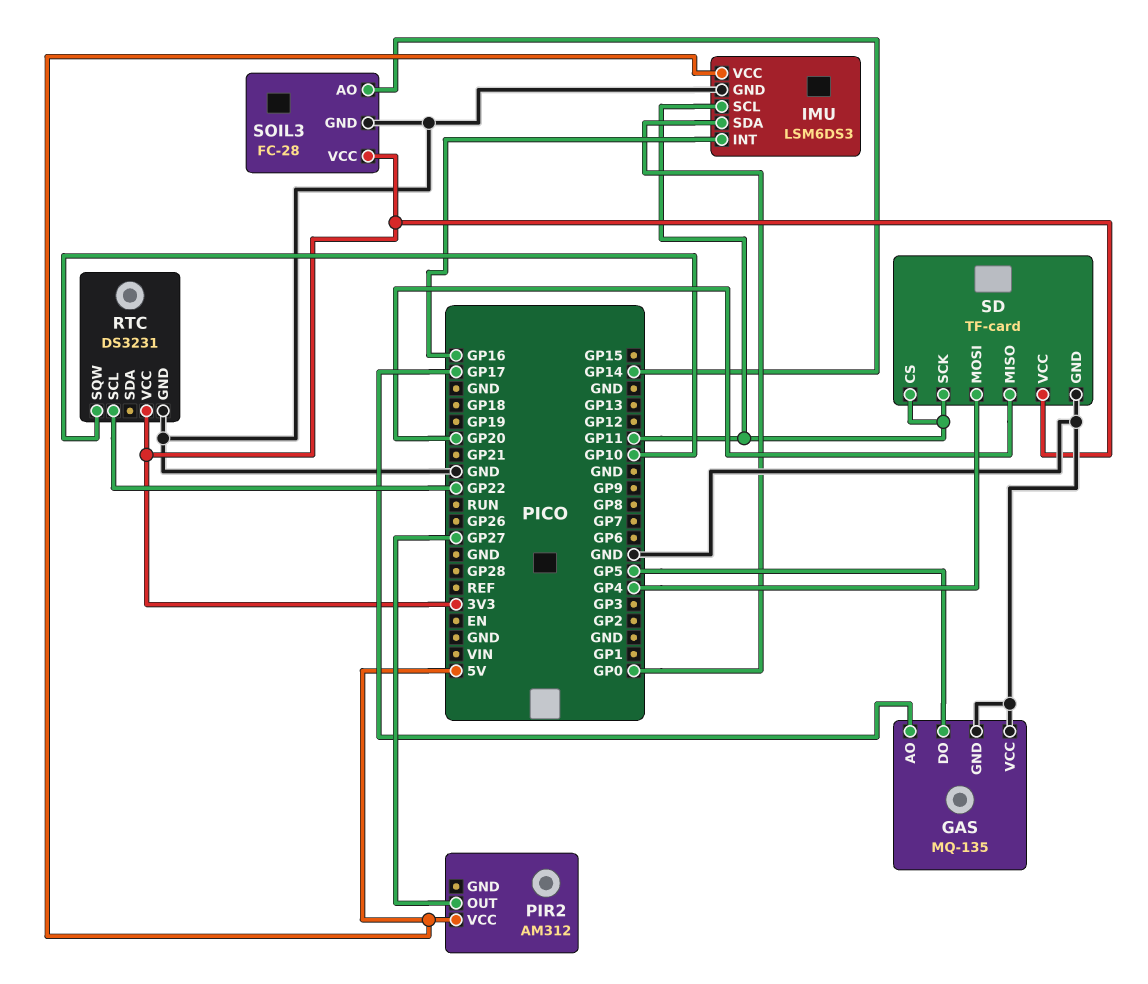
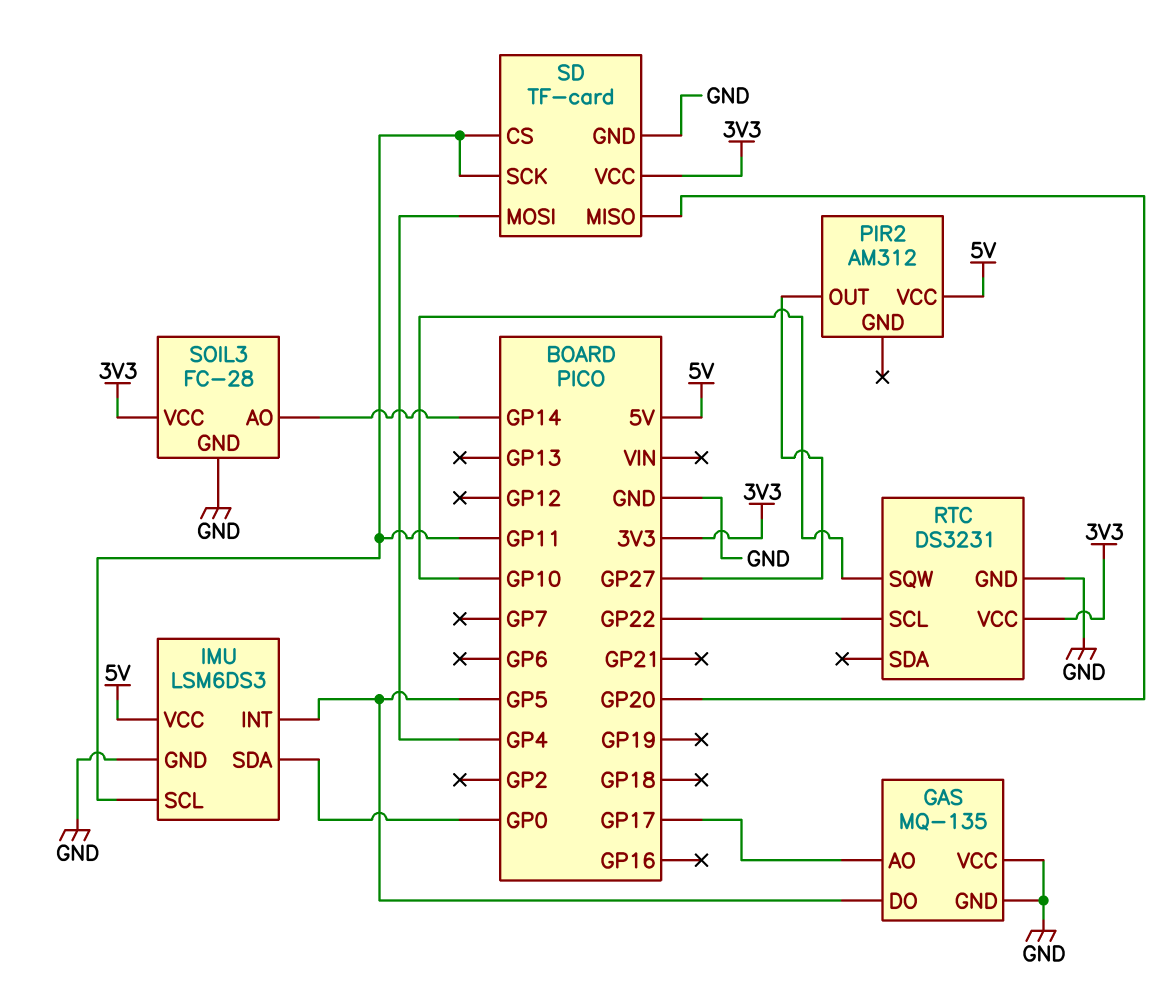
IMU pin INT: GP16 -> GP5

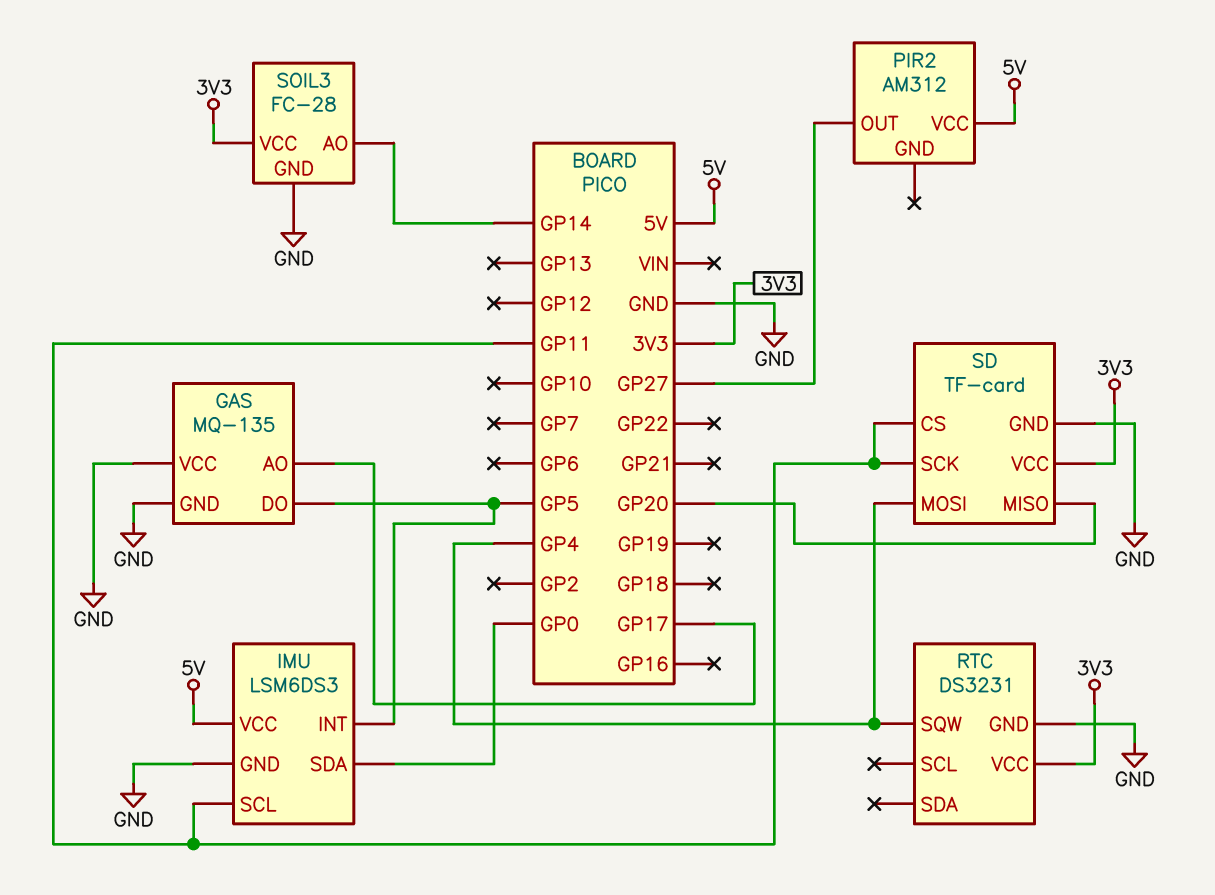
RTC pin SCL: GP22 -> none
RTC pin SQW: GP10 -> GP4

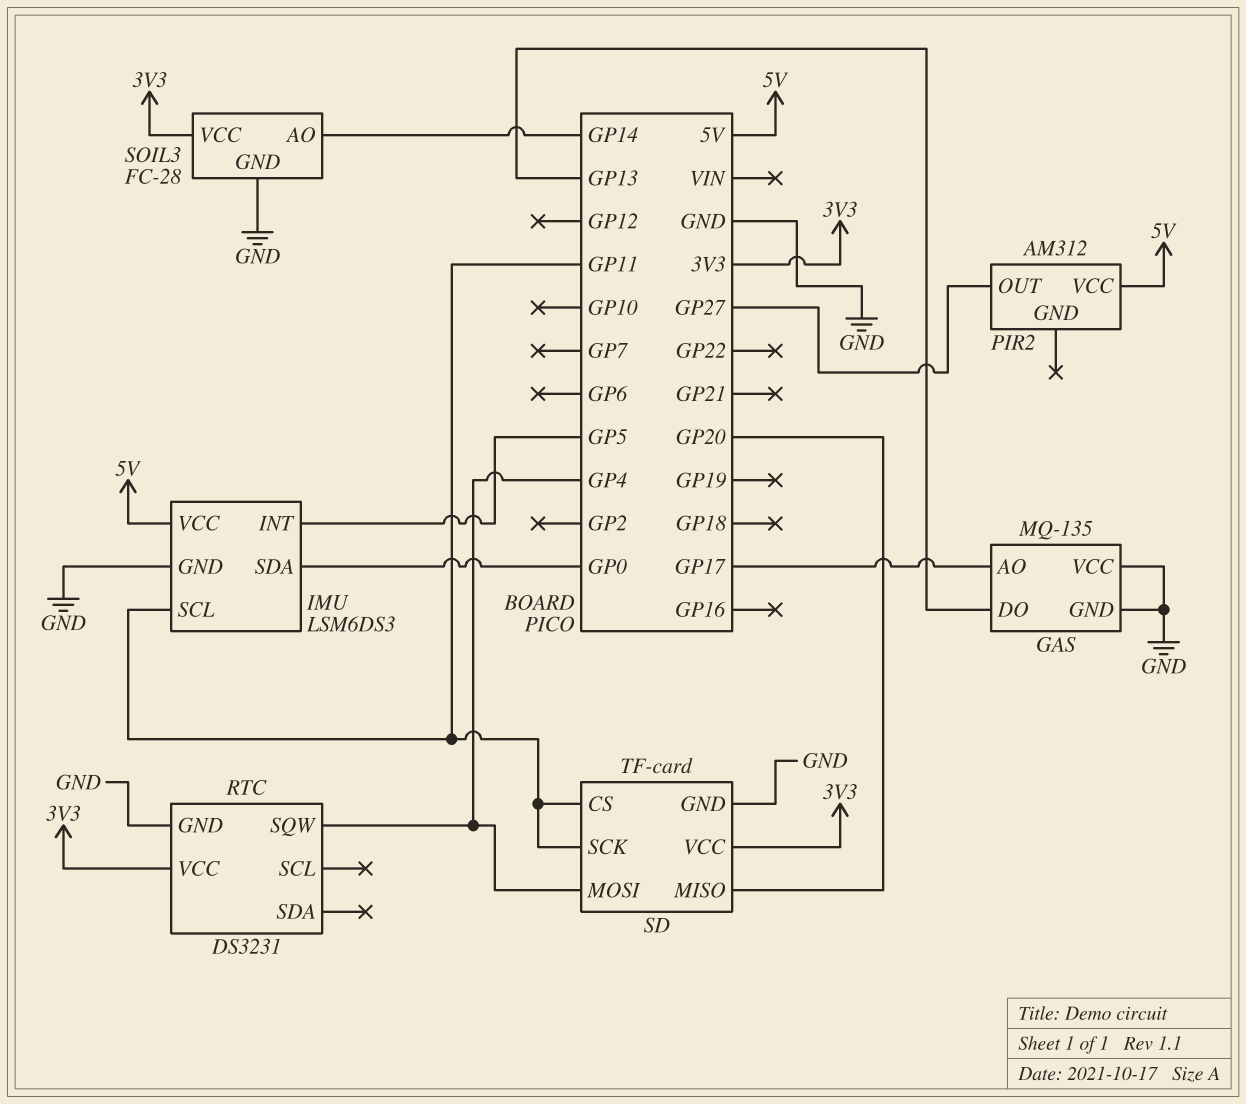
GAS pin DO: GP5 -> GP13

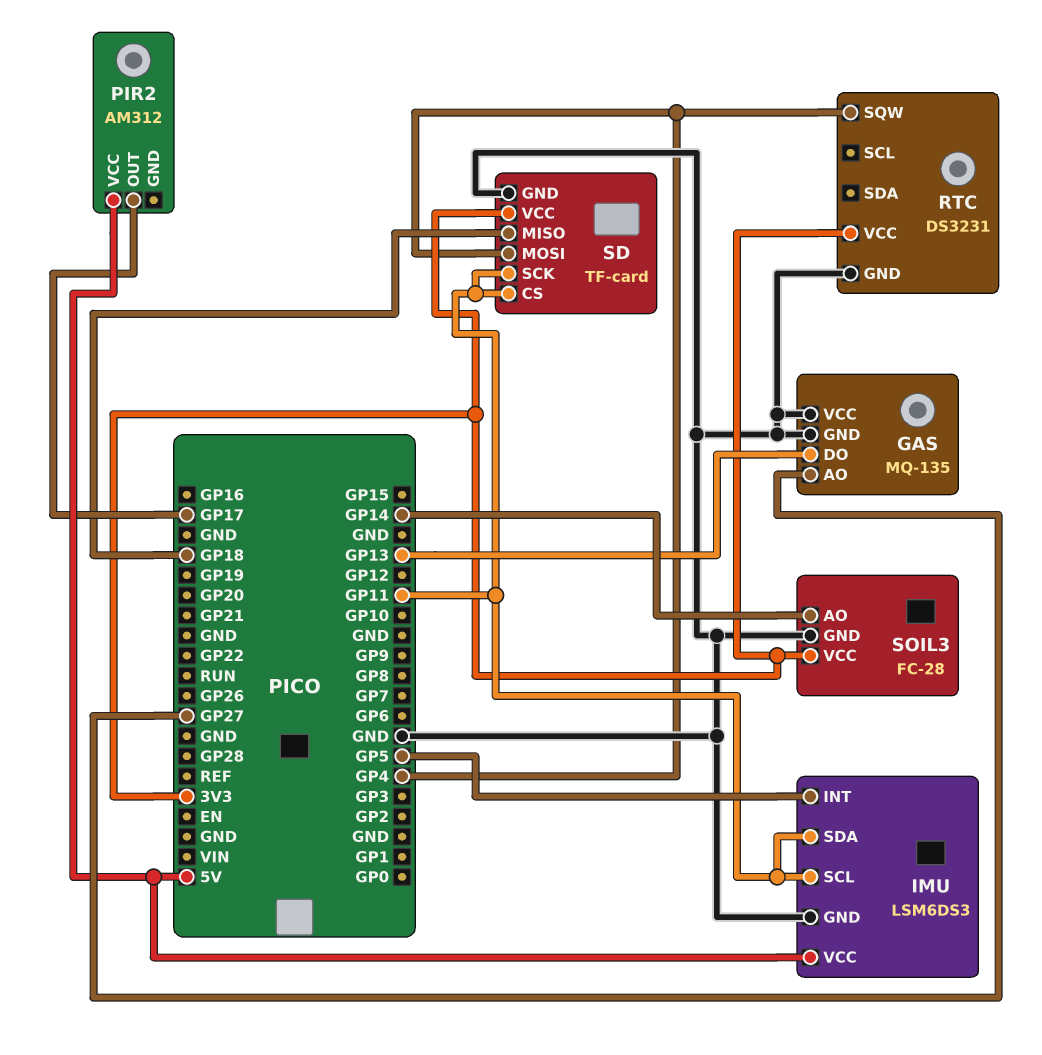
GAS pin AO: GP17 -> GP27
IMU pin SDA: GP0 -> GP11
PIR2 pin OUT: GP27 -> GP17
SD pin MISO: GP20 -> GP18

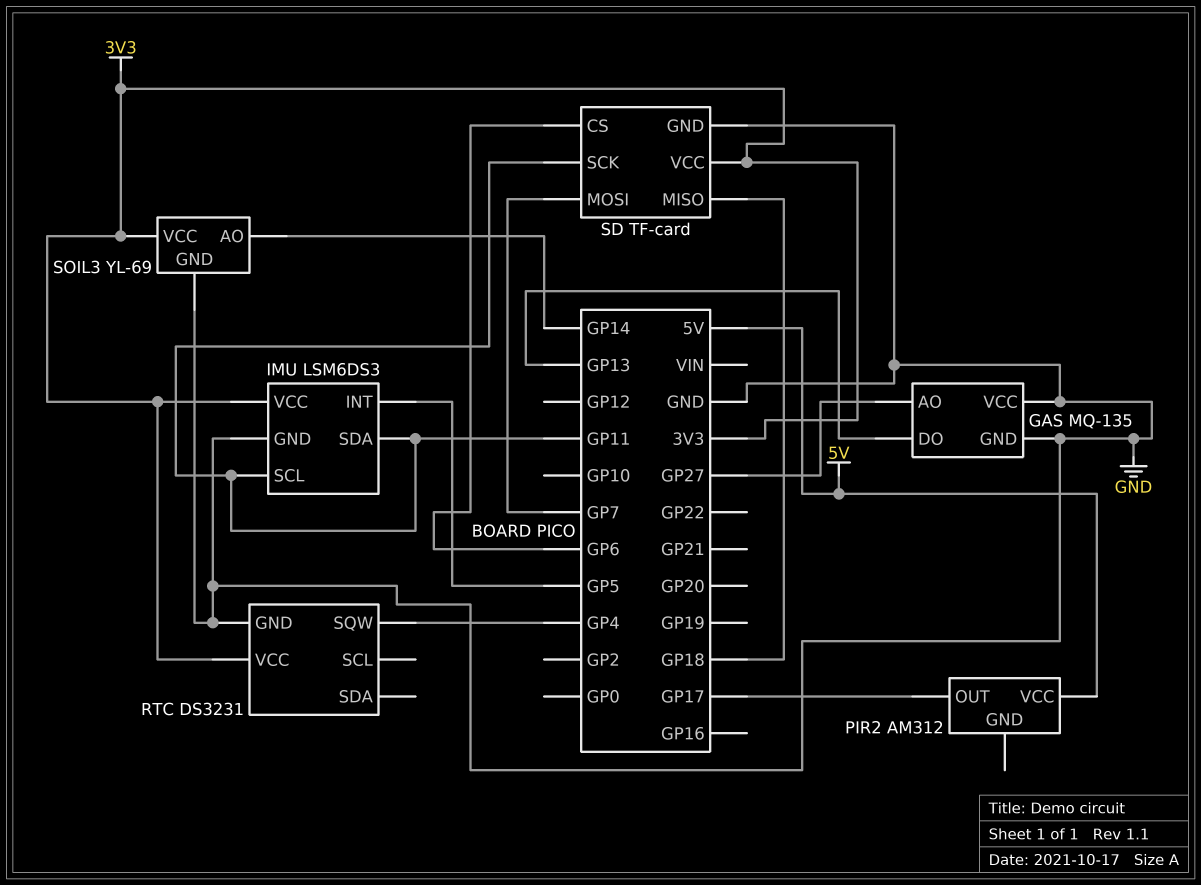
IMU pin VCC: 5V -> 3V3
SD pin CS: GP11 -> GP6
SD pin MOSI: GP4 -> GP7
SOIL3: FC-28 -> YL-69

